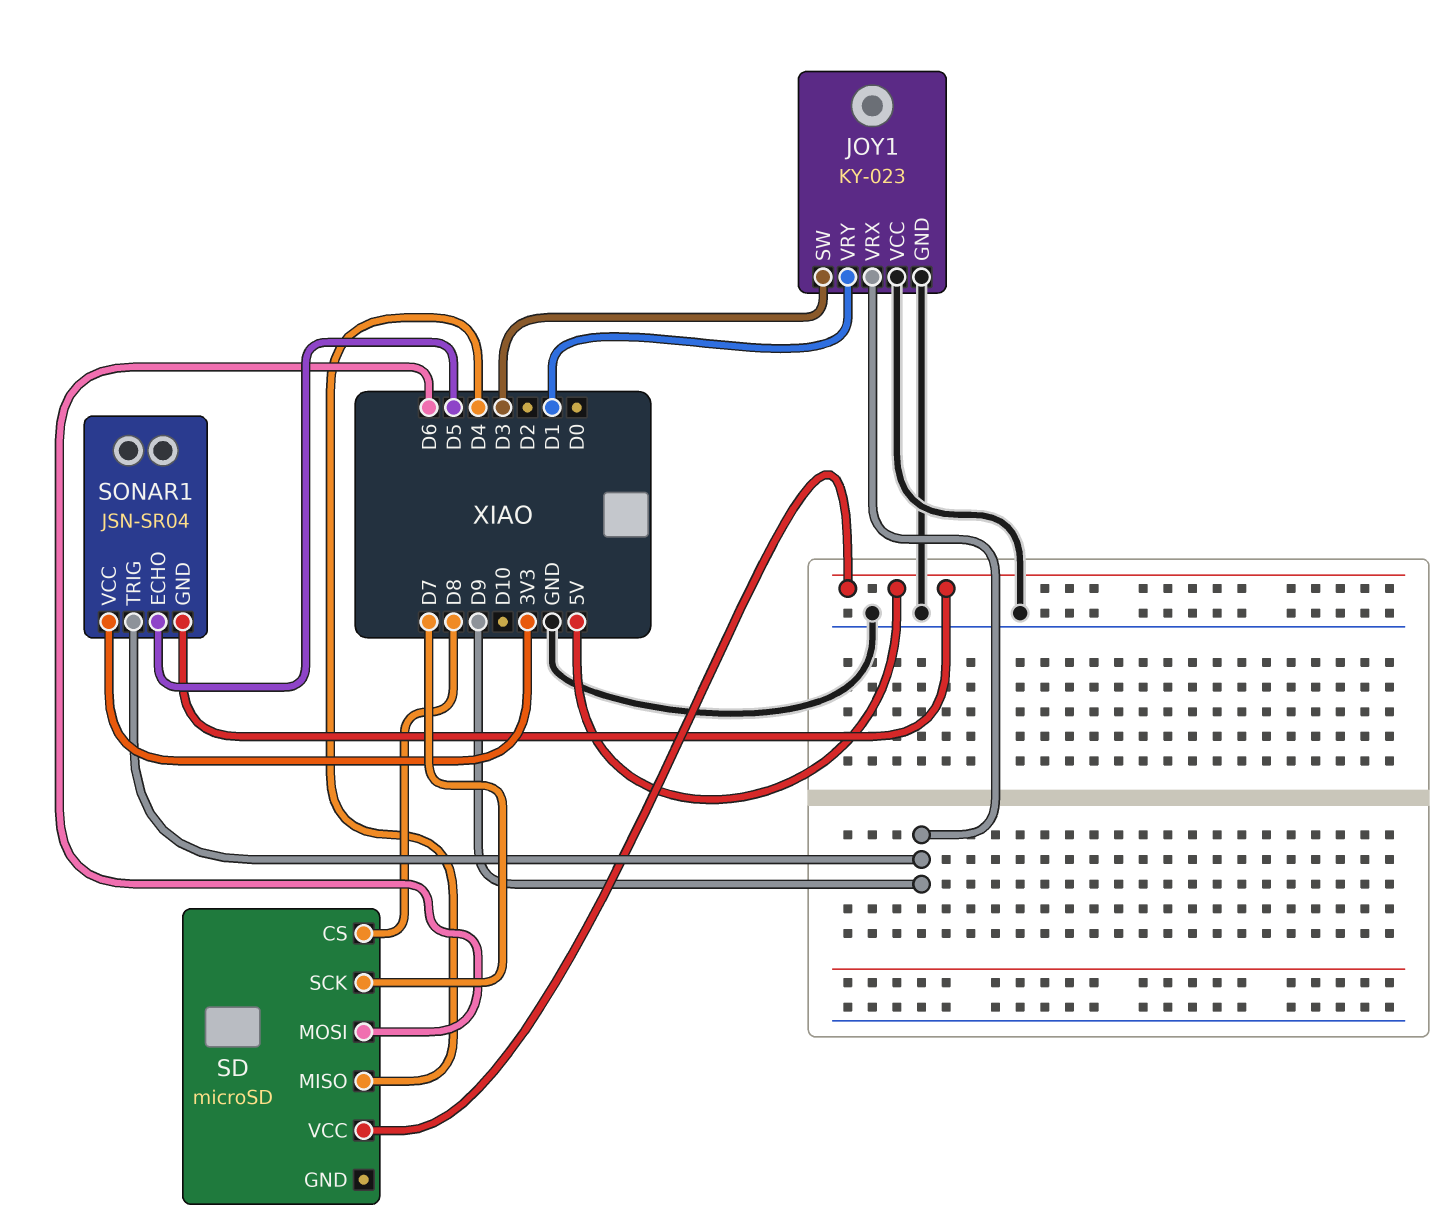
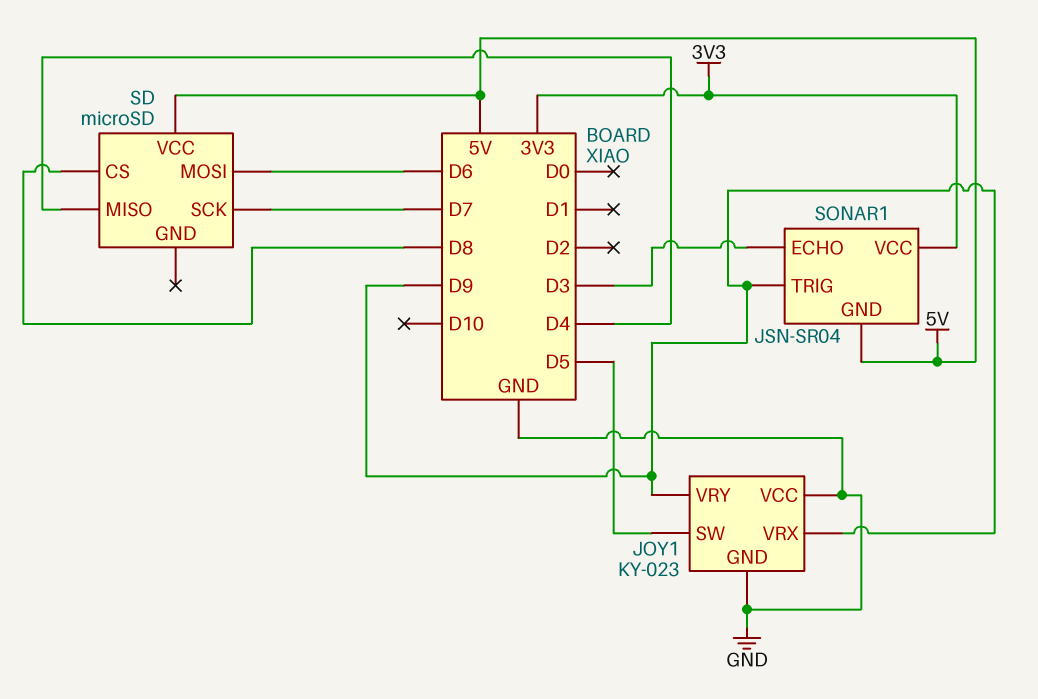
JOY1 pin SW: D3 -> D5
JOY1 pin VRY: D1 -> D9
SONAR1 pin ECHO: D5 -> D3

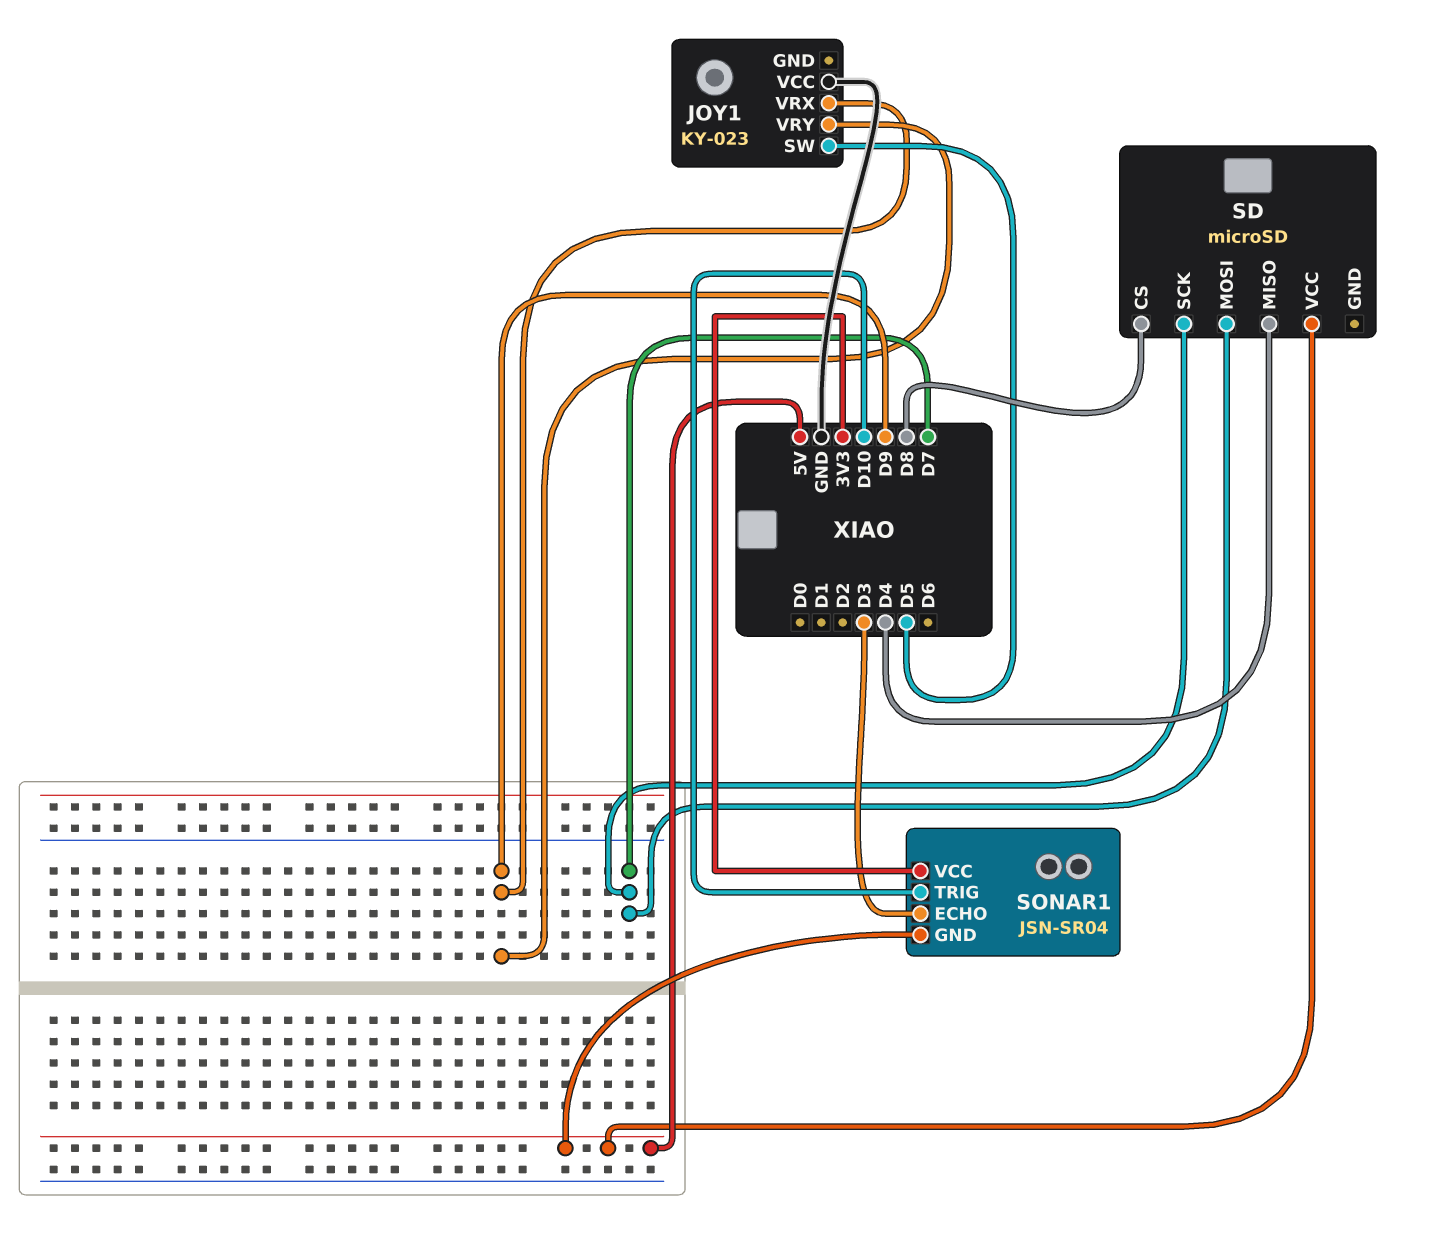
JOY1 pin GND: GND -> none
SD pin MOSI: D6 -> D7
SONAR1 pin TRIG: D9 -> D10

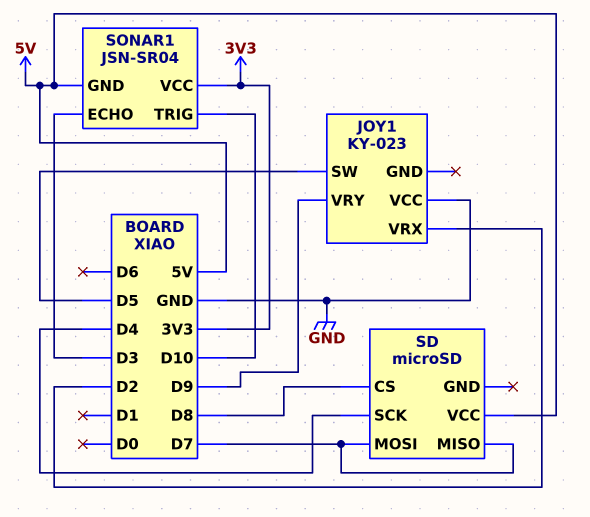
JOY1 pin VRX: D9 -> D2
SD pin MISO: D4 -> D7
SD pin SCK: D7 -> D4

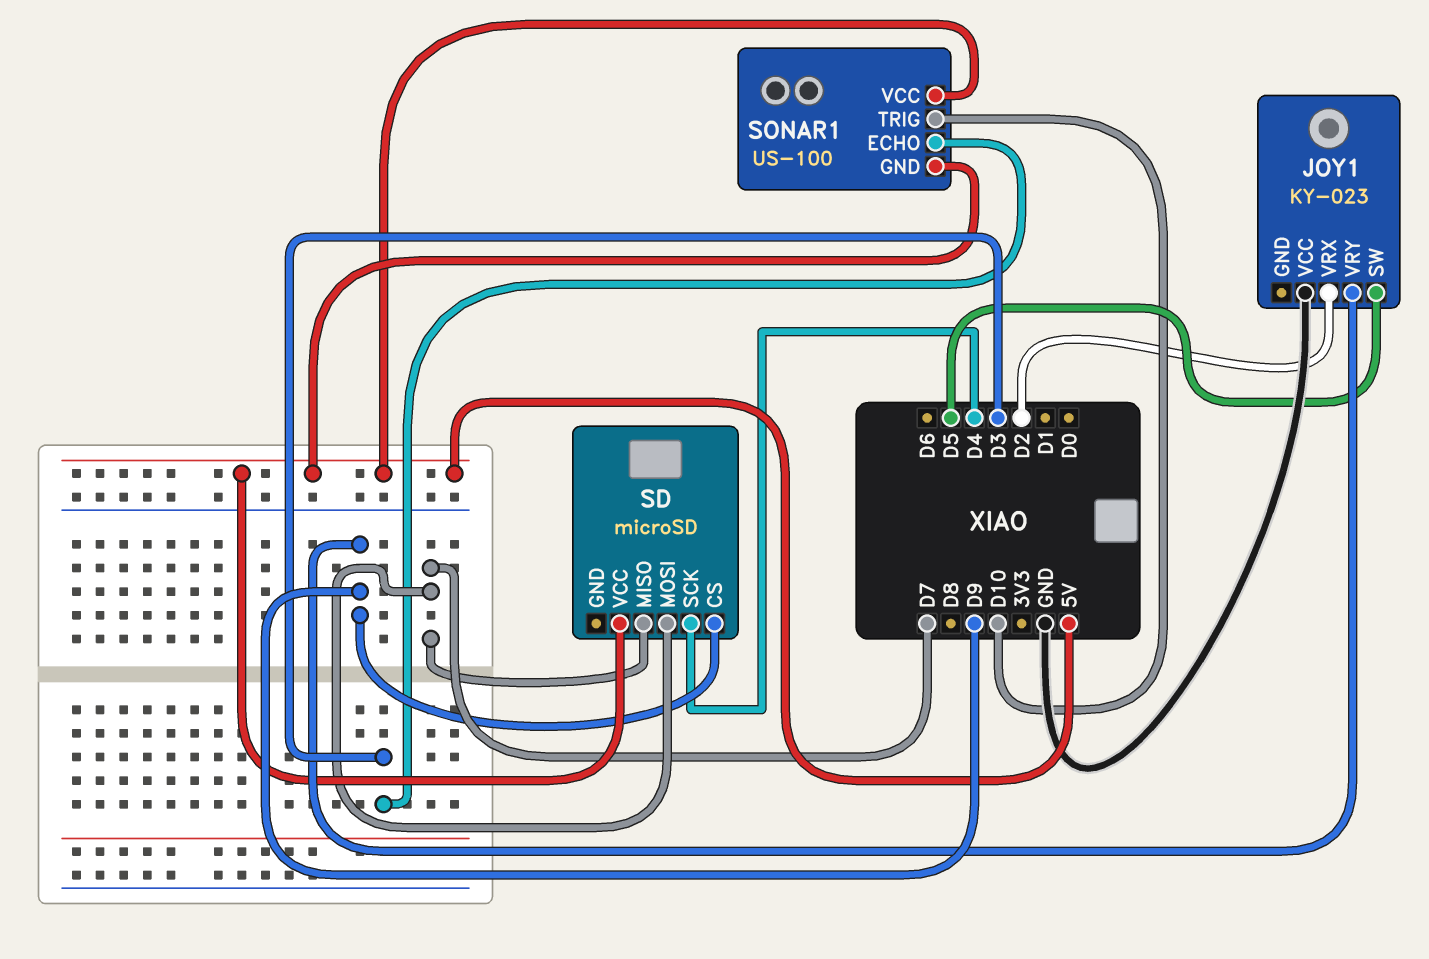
SD pin CS: D8 -> D9
SONAR1: JSN-SR04 -> US-100
SONAR1 pin VCC: 3V3 -> 5V

